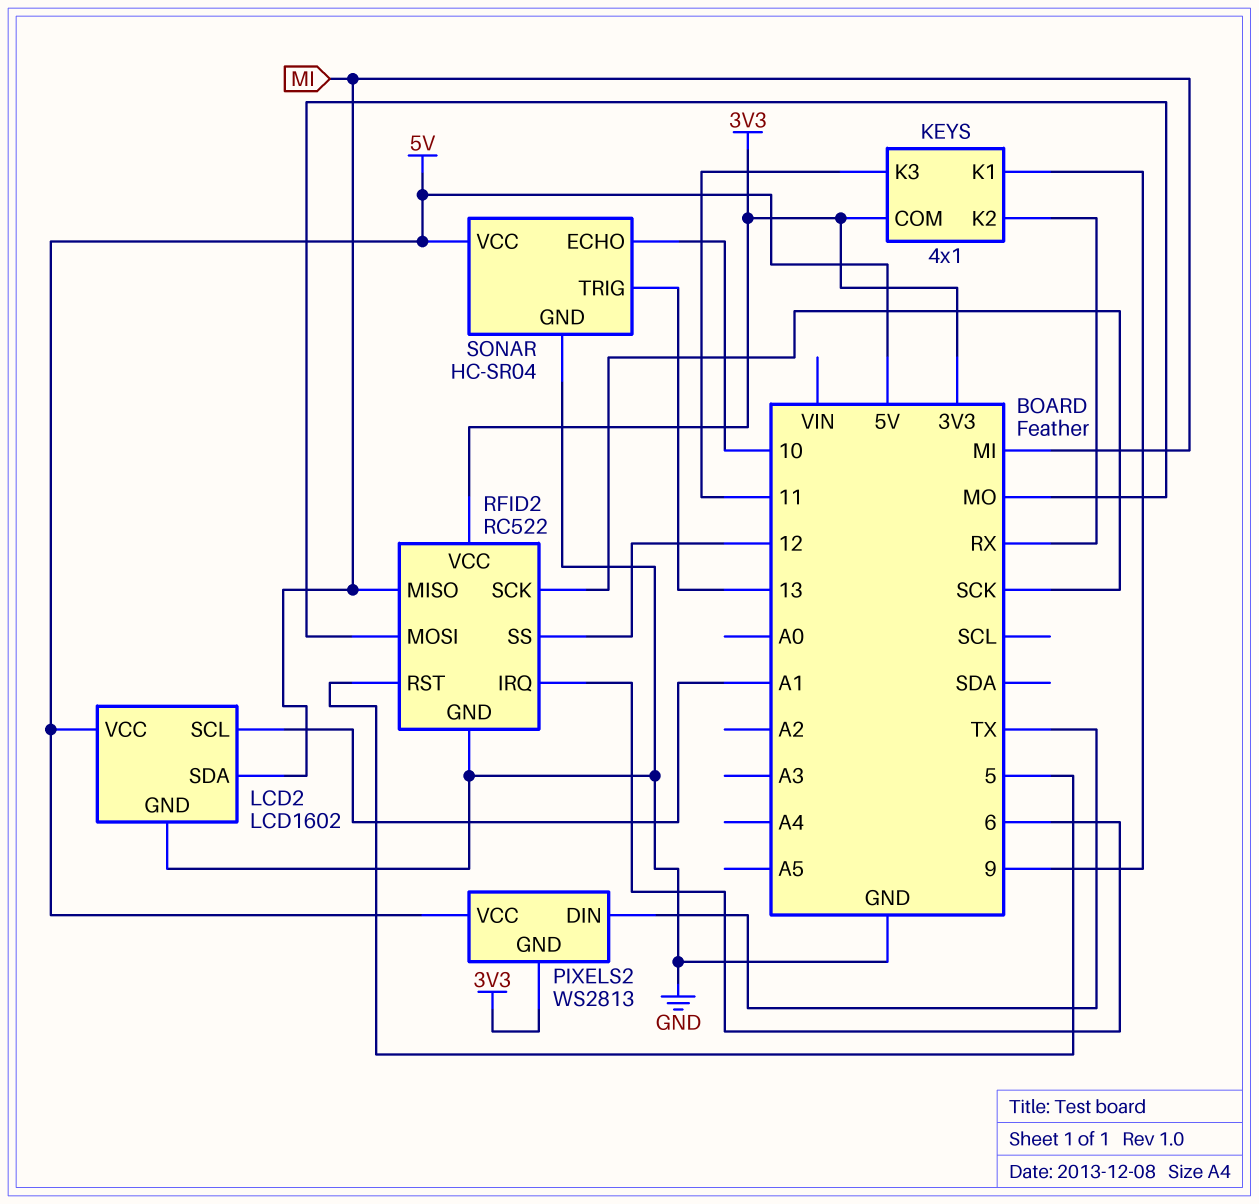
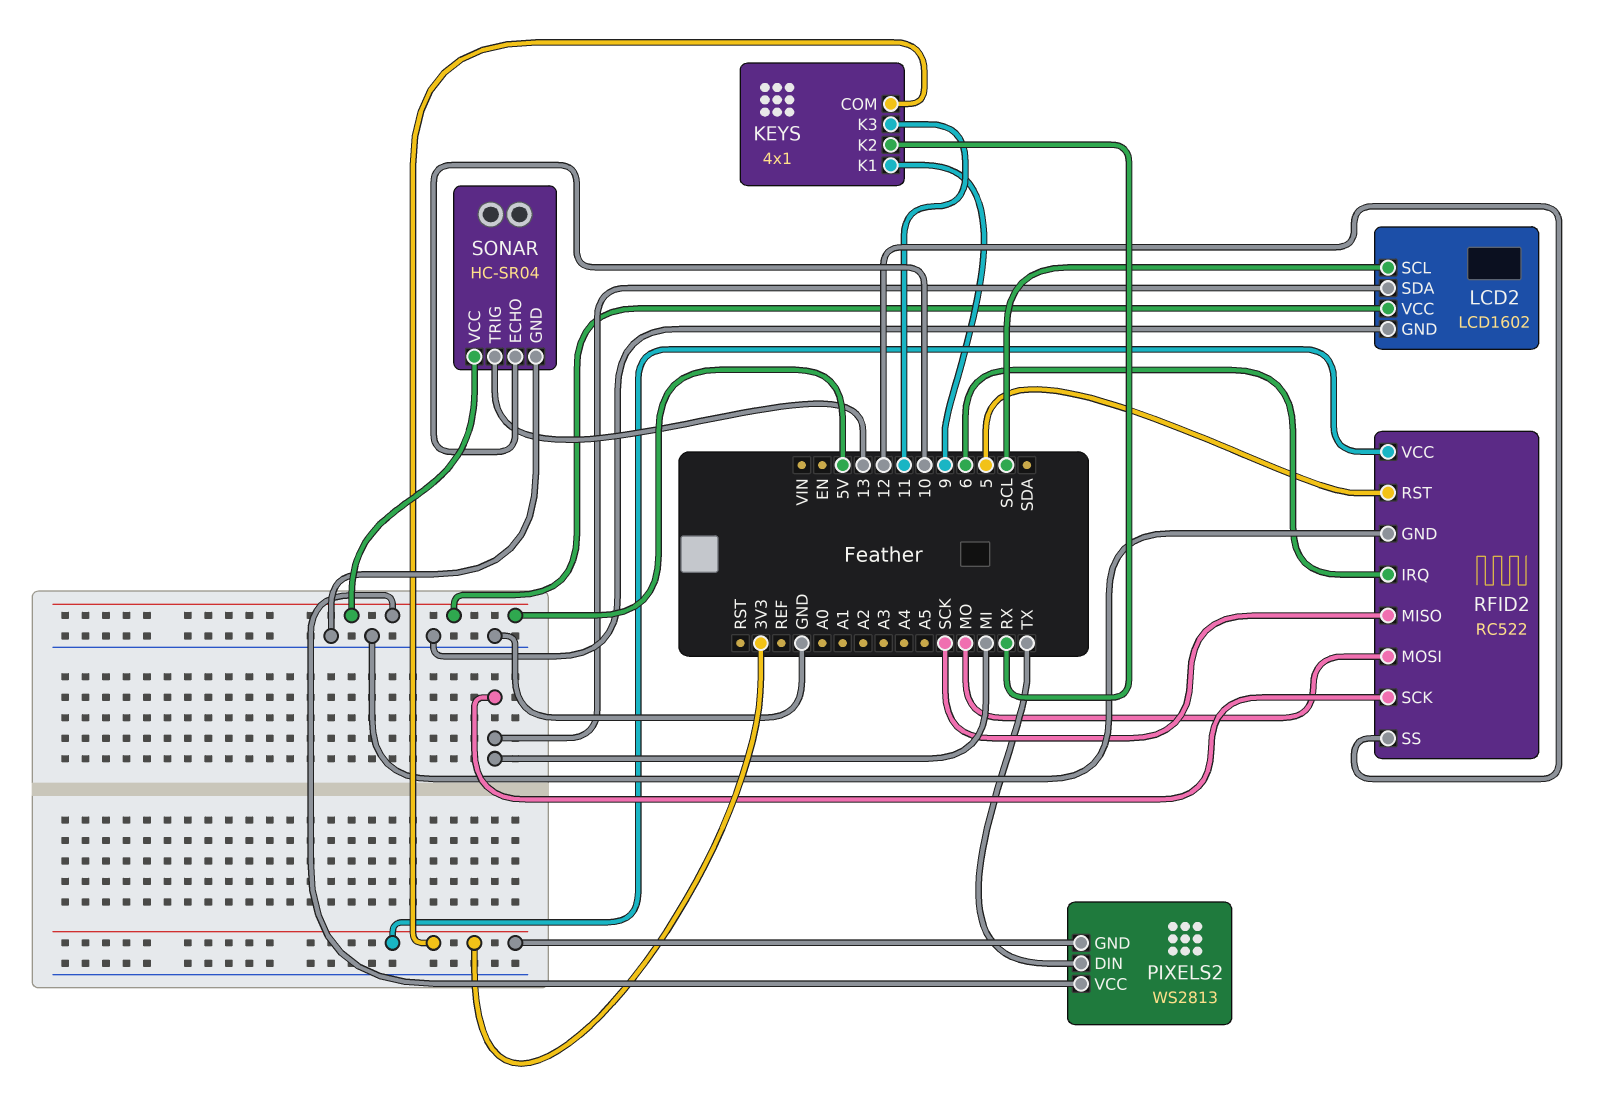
LCD2 pin SCL: A1 -> SCL
RFID2 pin MISO: MI -> SCK
RFID2 pin SCK: SCK -> MI

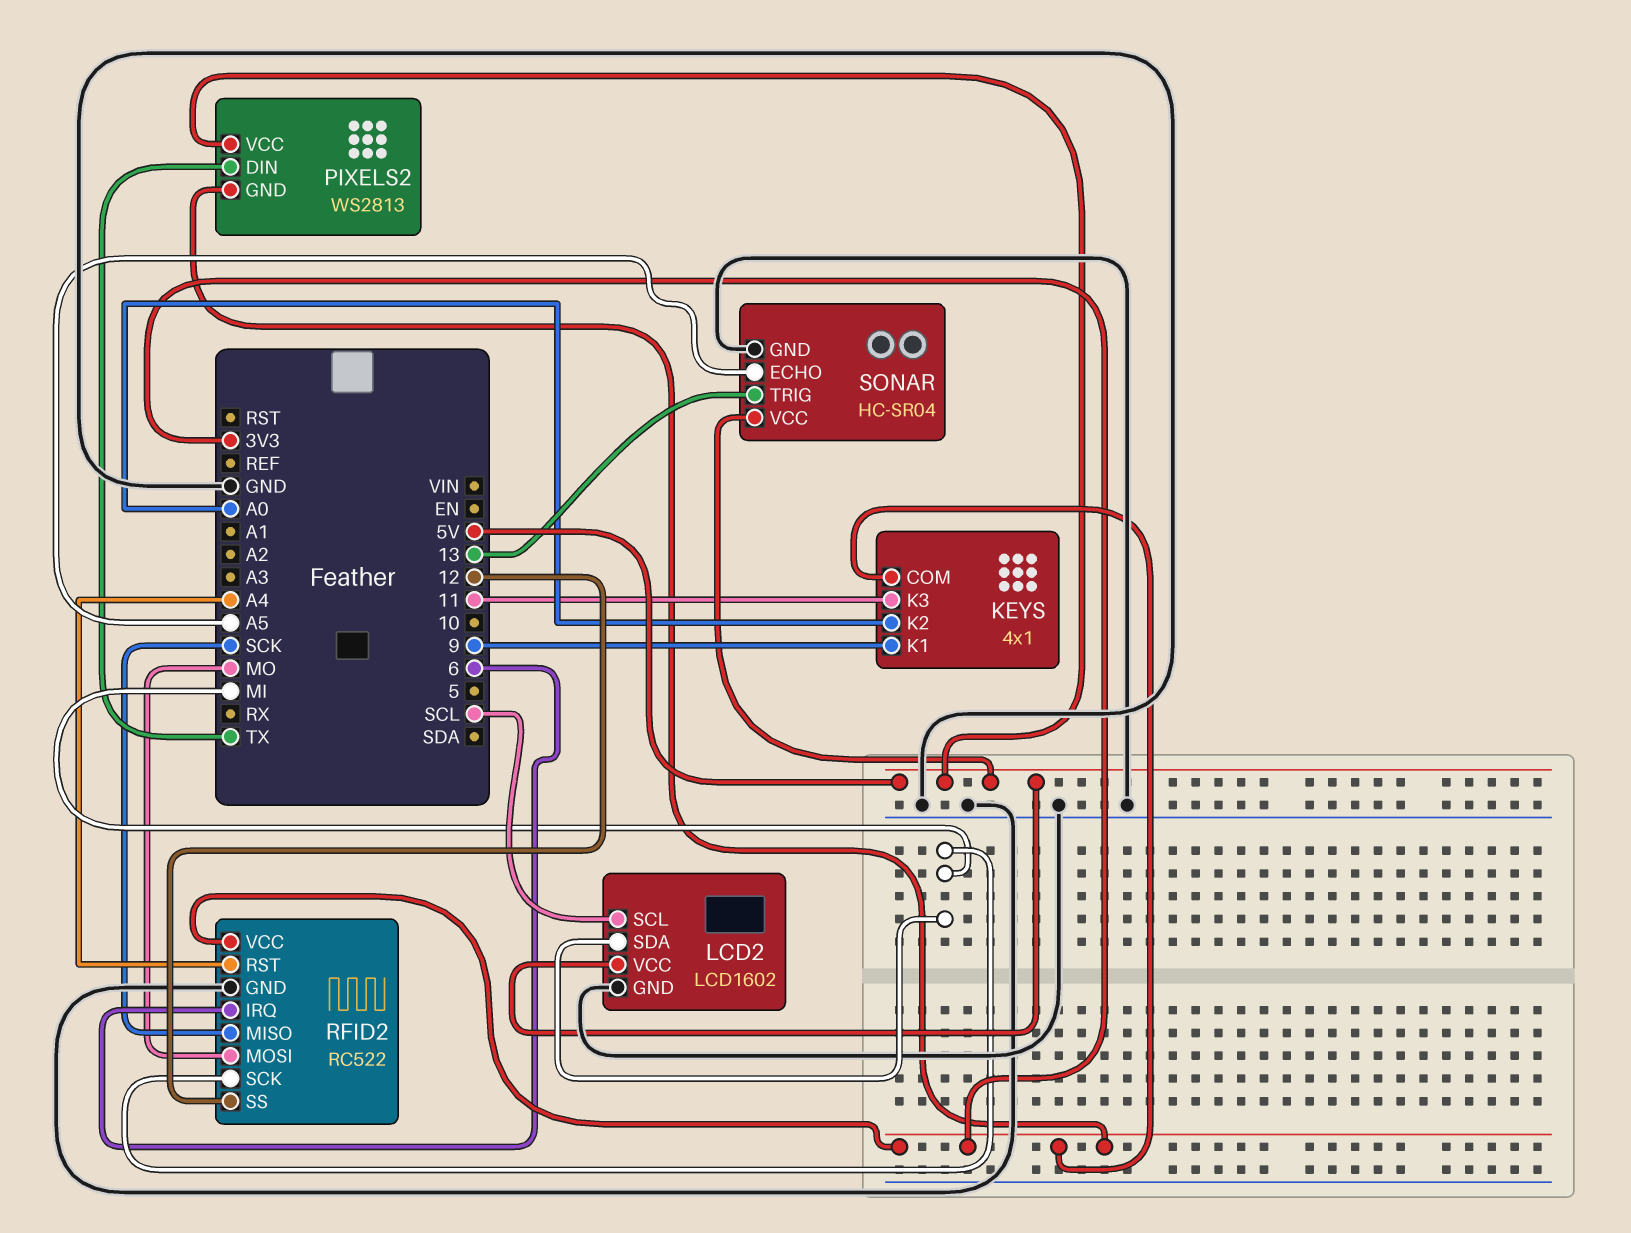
KEYS pin K2: RX -> A0
RFID2 pin RST: 5 -> A4
SONAR pin ECHO: 10 -> A5

